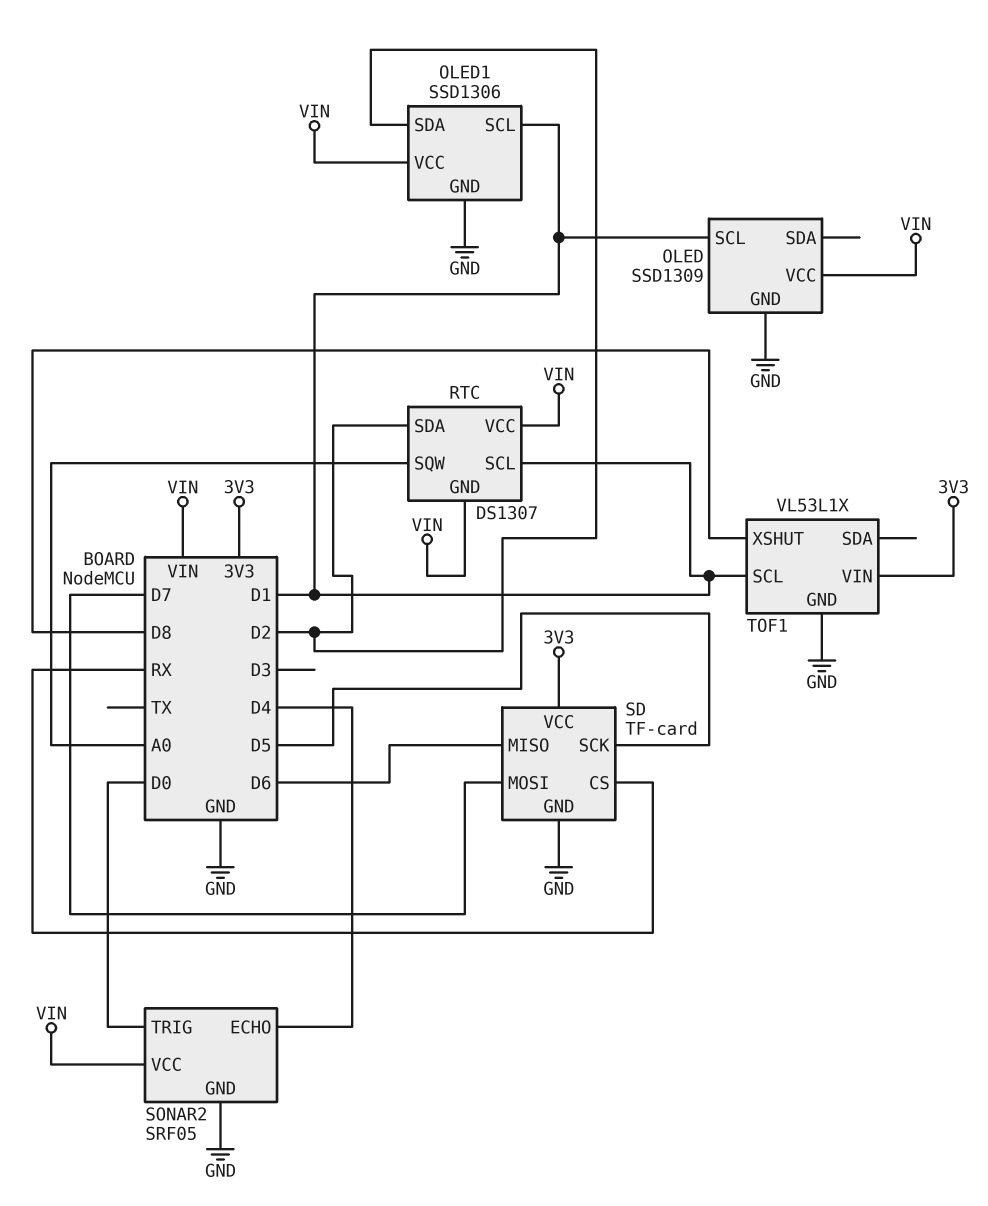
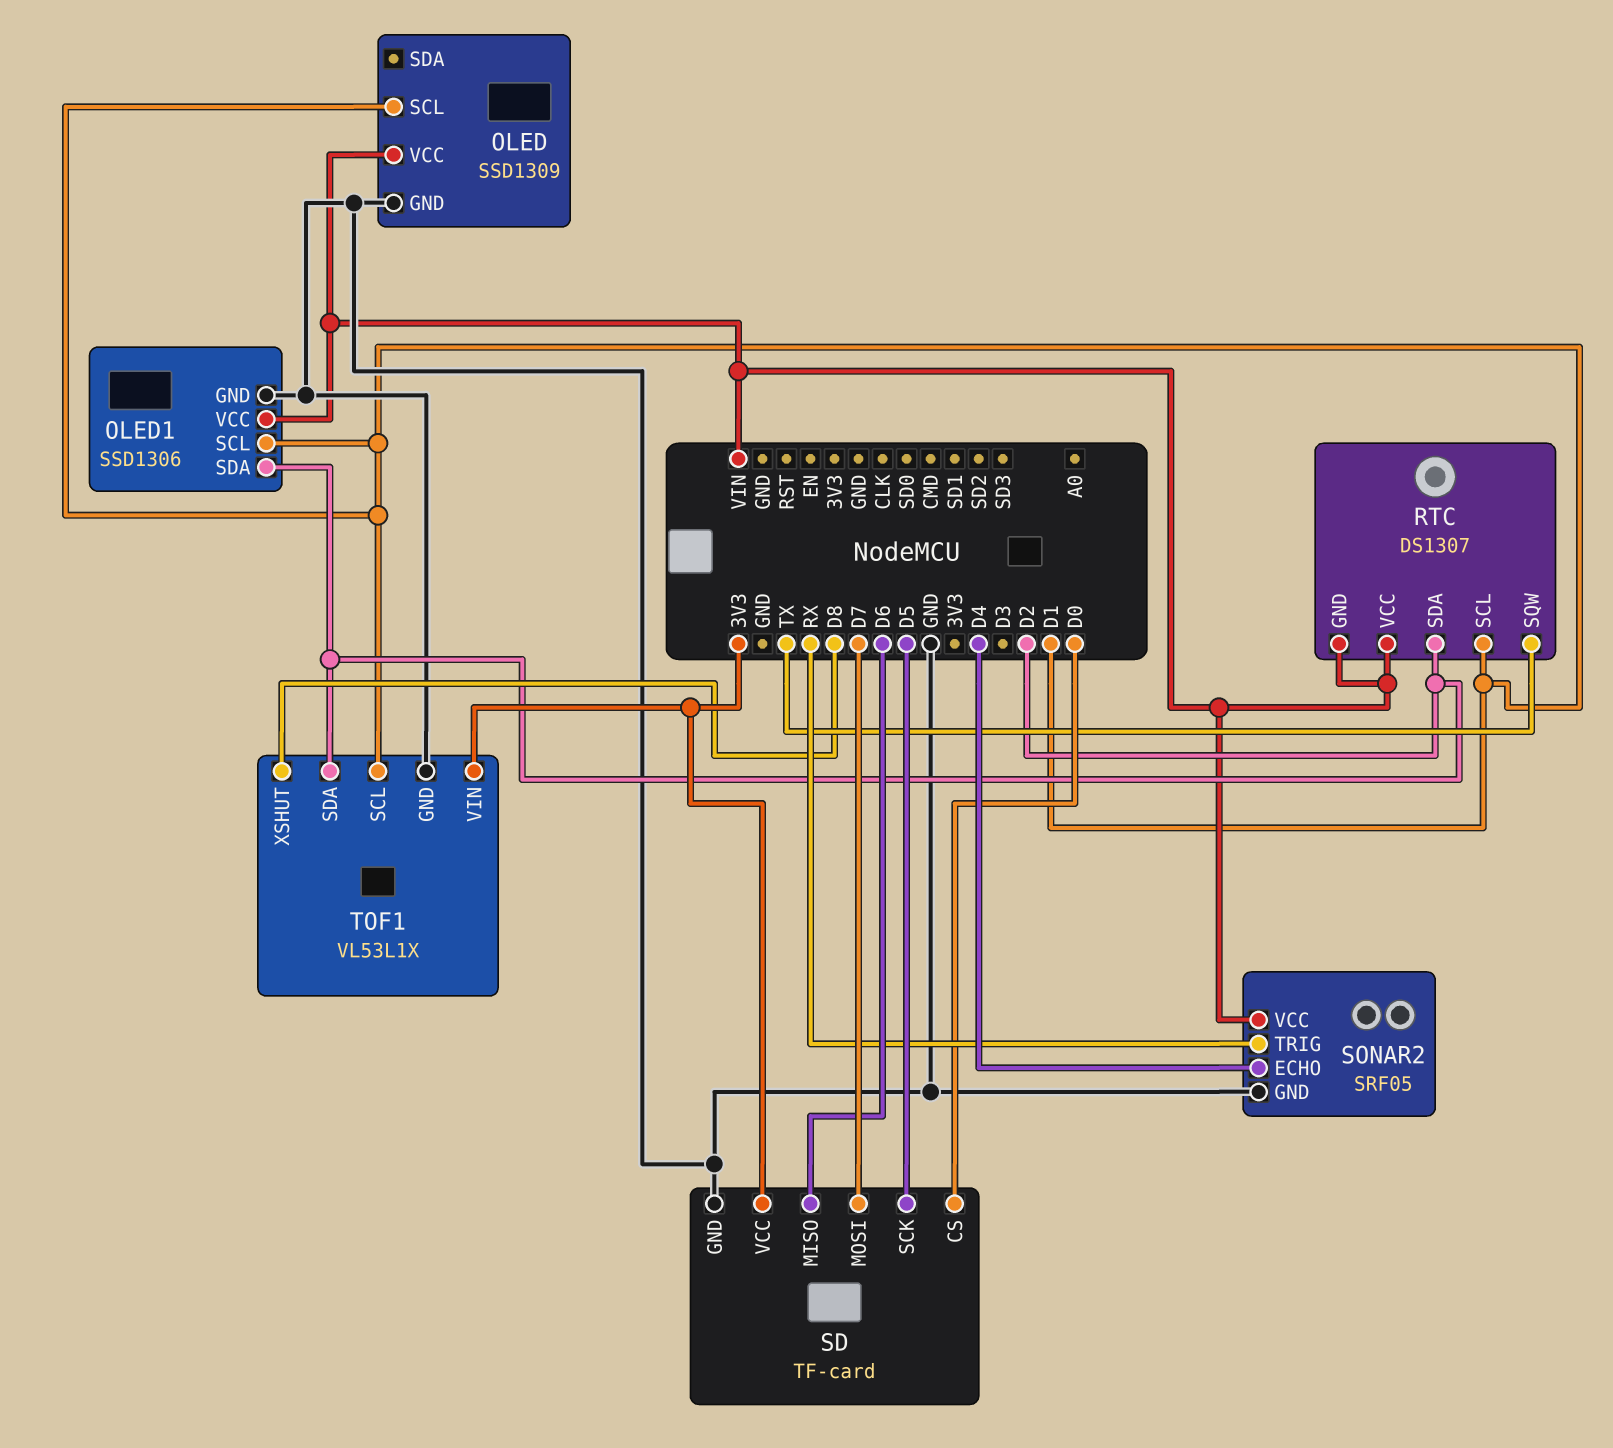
RTC pin SQW: A0 -> TX
SD pin CS: RX -> D0
SONAR2 pin TRIG: D0 -> RX
TOF1 pin SDA: none -> D2

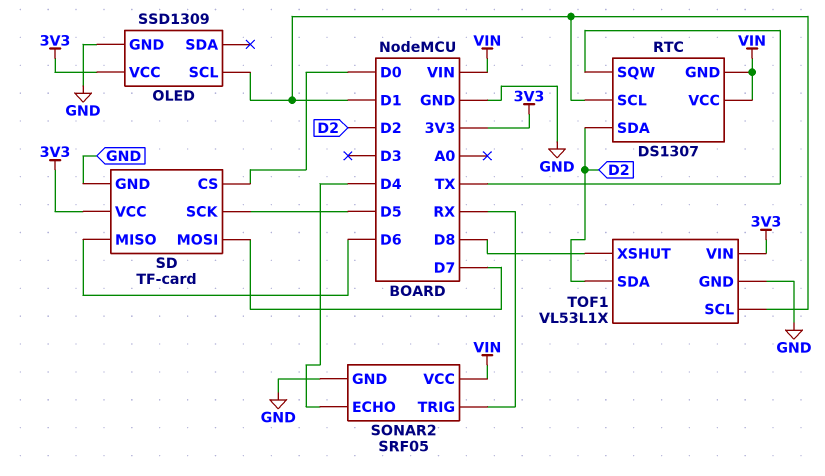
OLED pin VCC: VIN -> 3V3
OLED1: SSD1306 -> none
OLED1 pin GND: GND -> none
OLED1 pin SCL: D1 -> none
OLED1 pin SDA: D2 -> none
OLED1 pin VCC: VIN -> none

